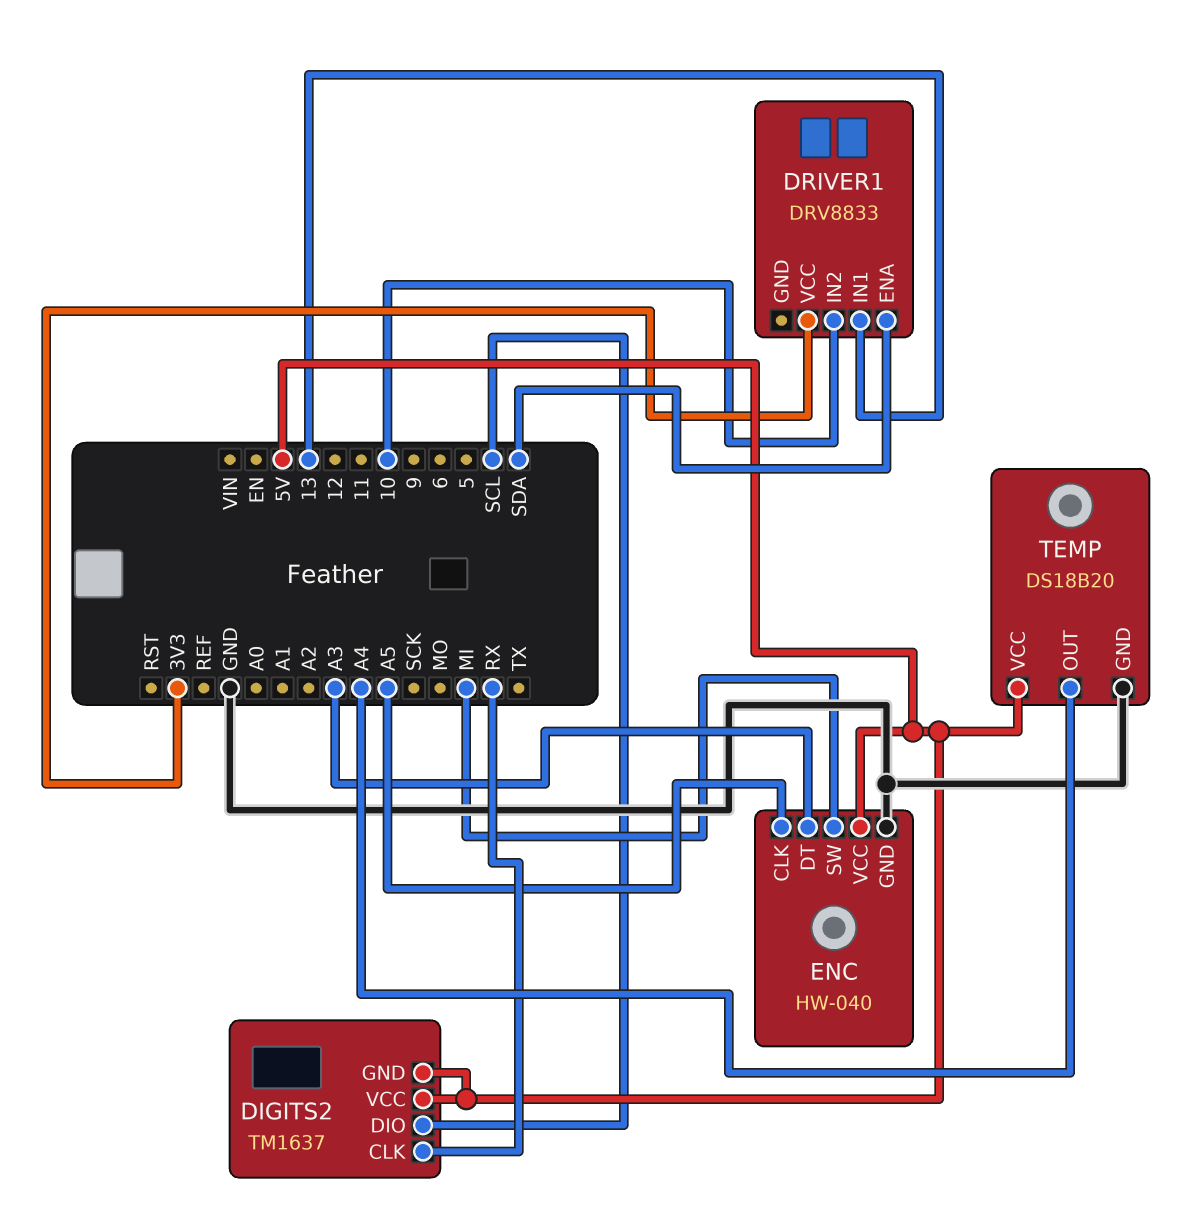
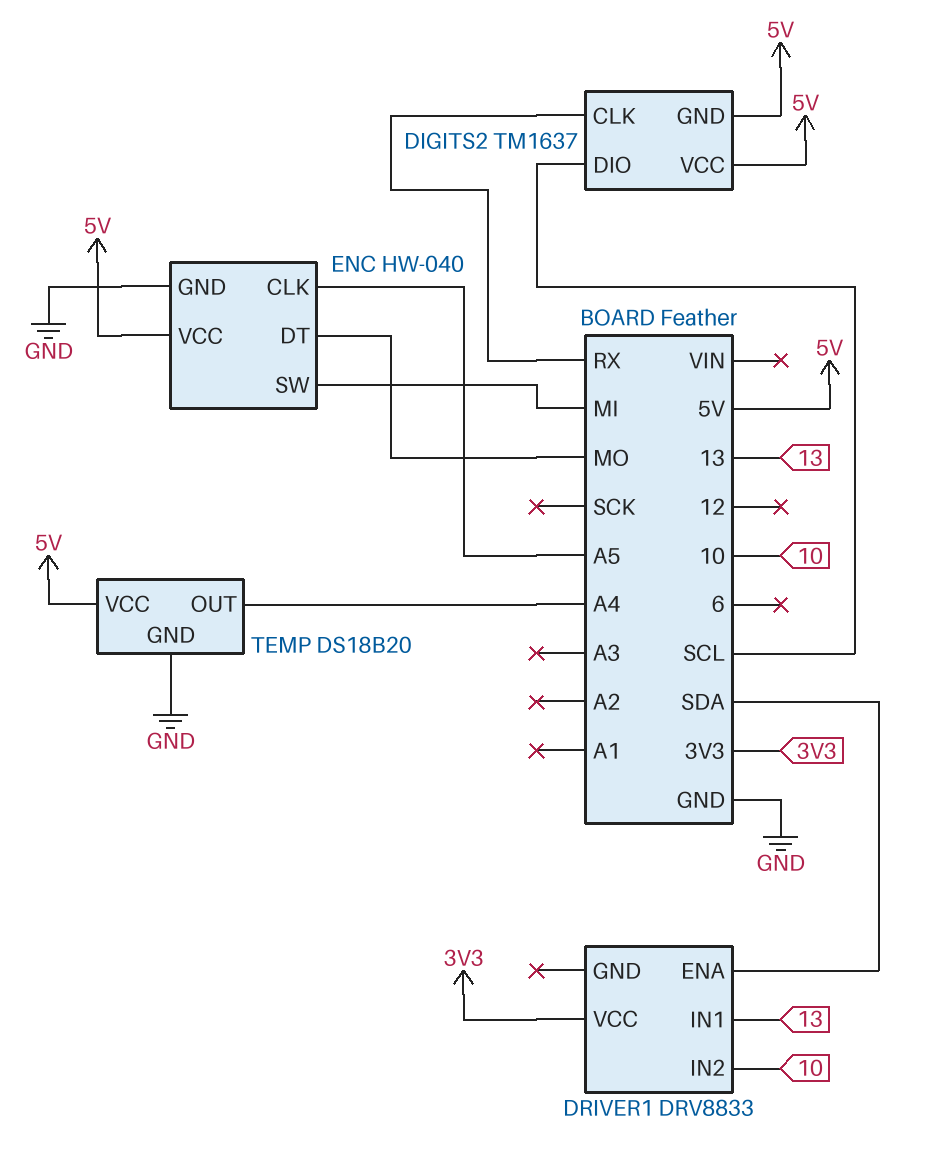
ENC pin DT: A3 -> MO

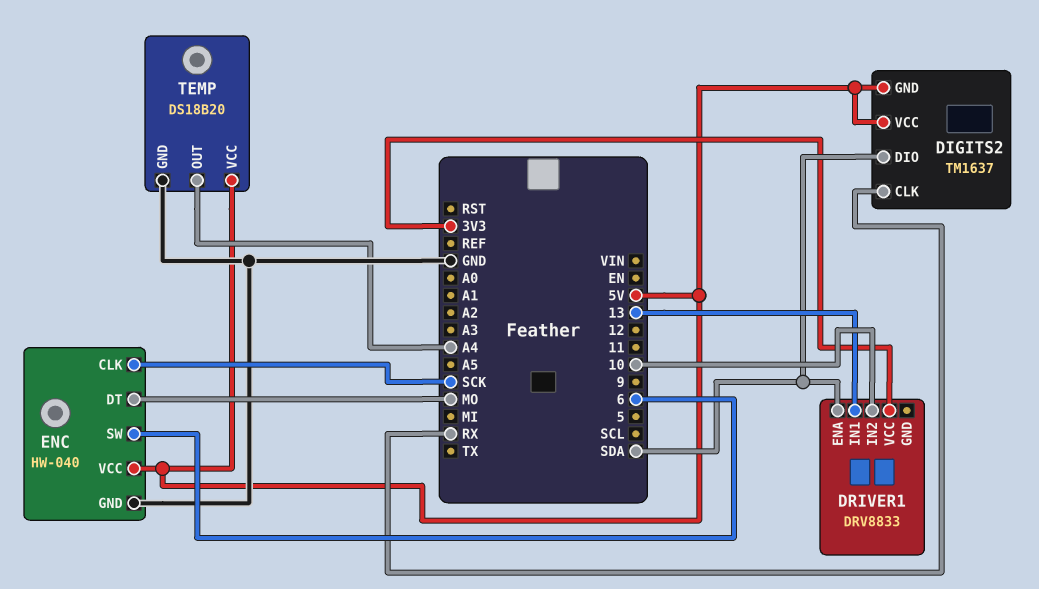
DIGITS2 pin DIO: SCL -> SDA
ENC pin CLK: A5 -> SCK
ENC pin SW: MI -> 6

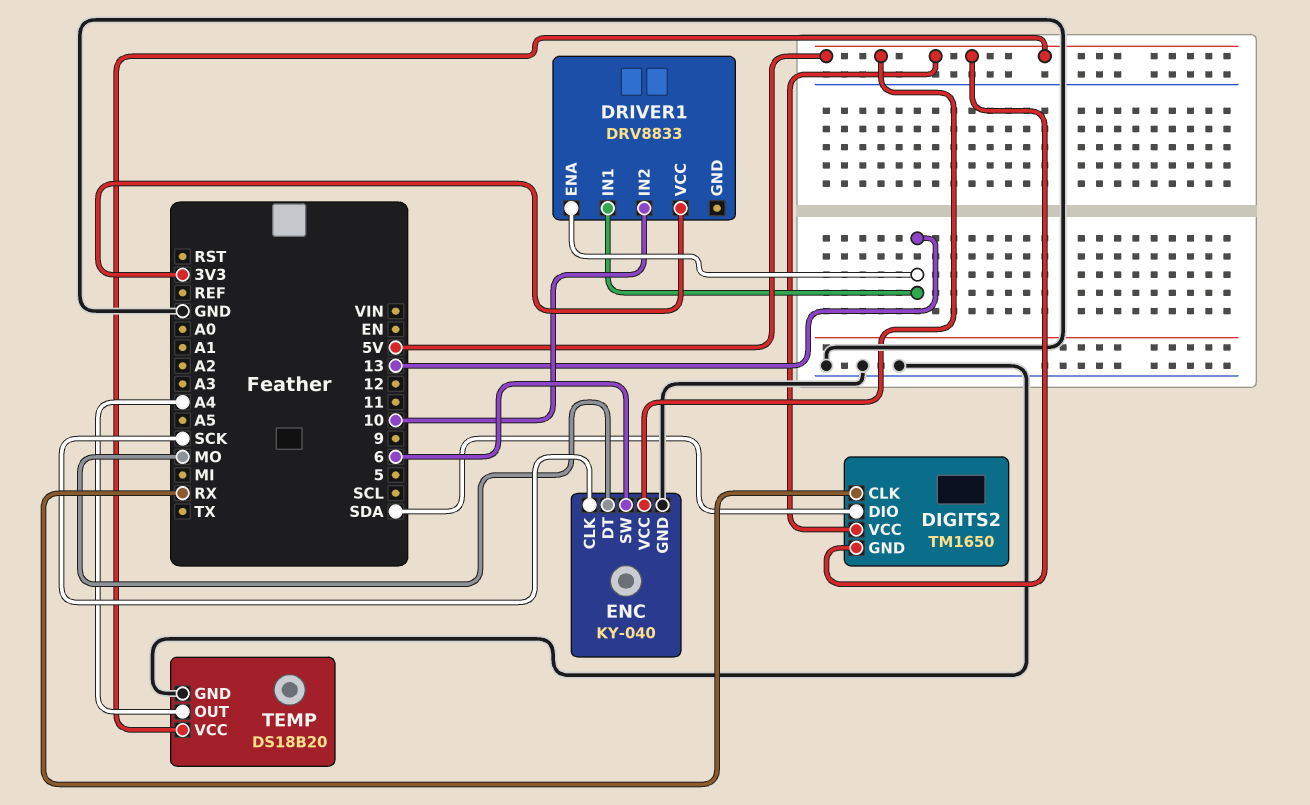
DIGITS2: TM1637 -> TM1650
DRIVER1 pin ENA: SDA -> 13
ENC: HW-040 -> KY-040

